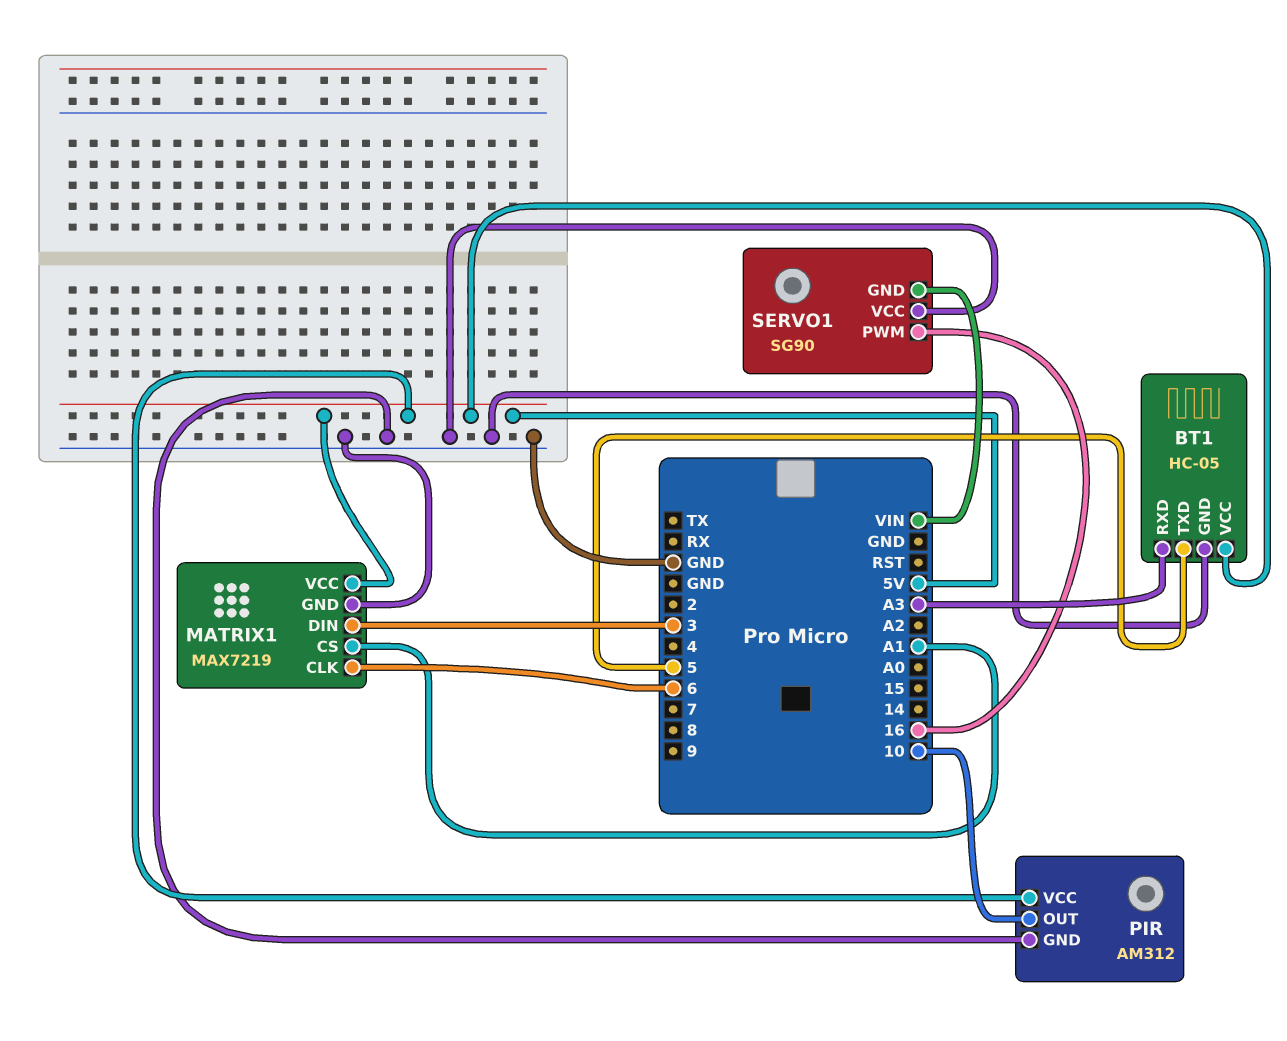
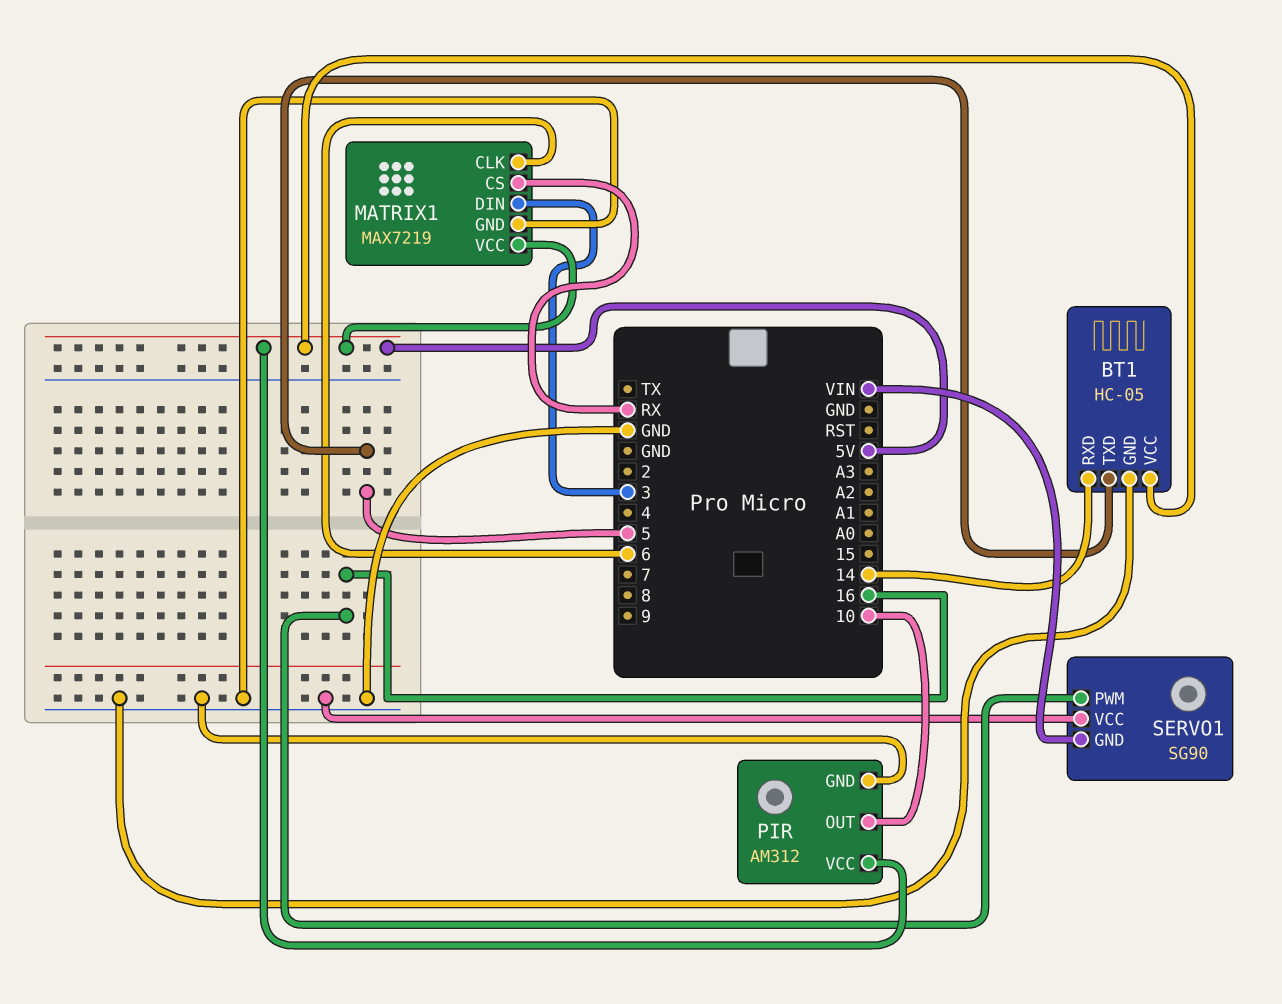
BT1 pin RXD: A3 -> 14
MATRIX1 pin CS: A1 -> RX

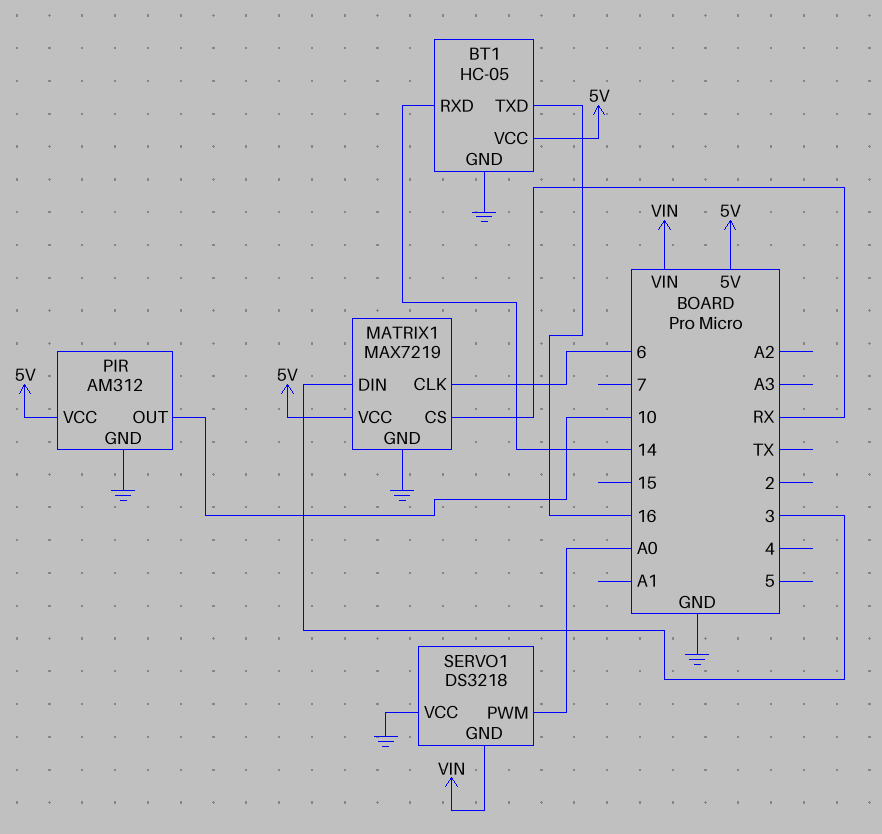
BT1 pin TXD: 5 -> 16
SERVO1: SG90 -> DS3218
SERVO1 pin PWM: 16 -> A0

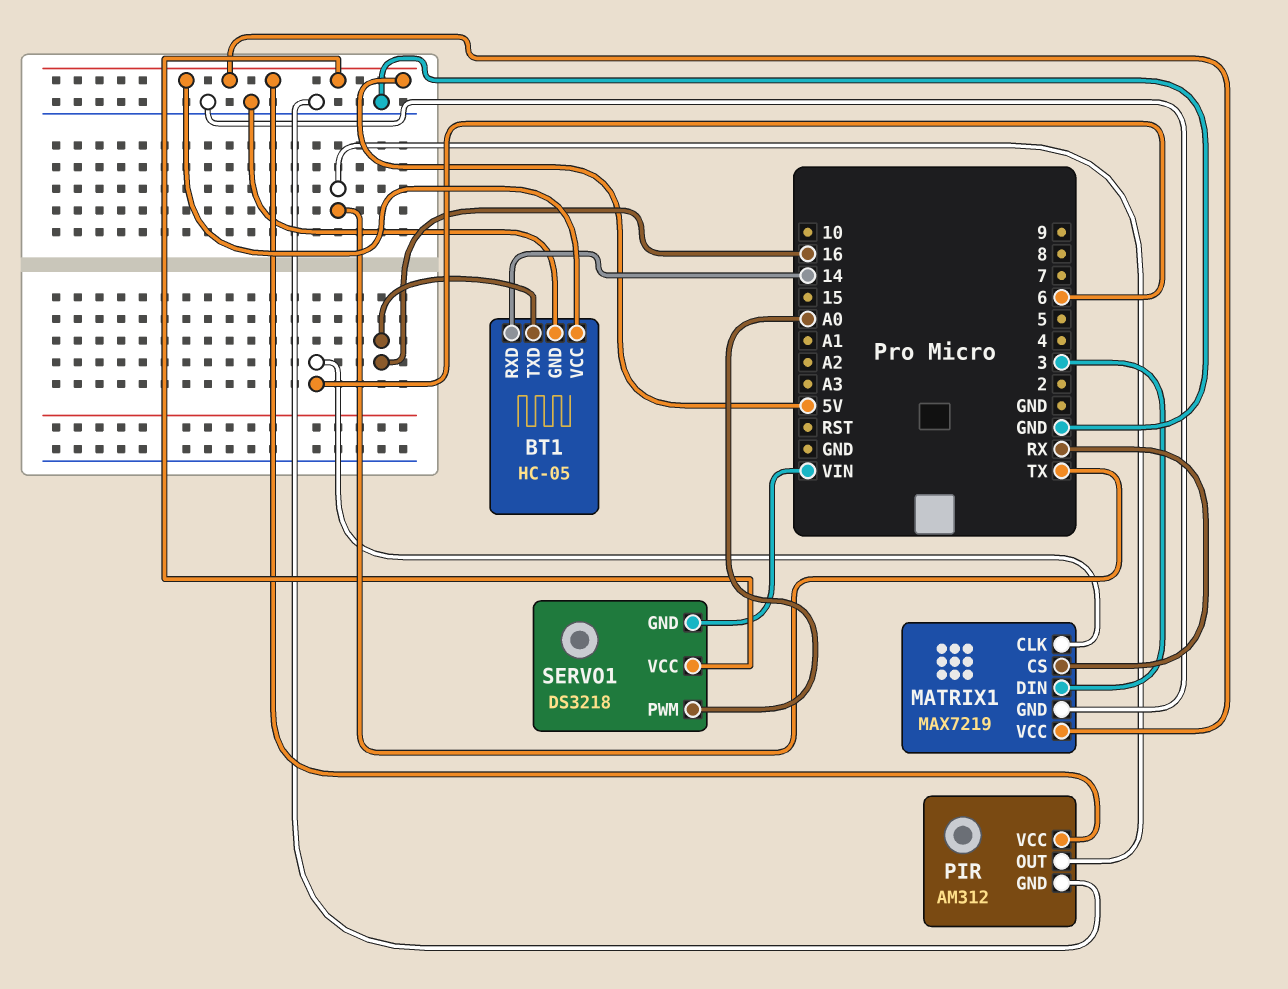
PIR pin OUT: 10 -> TX
SERVO1 pin VCC: GND -> 5V

